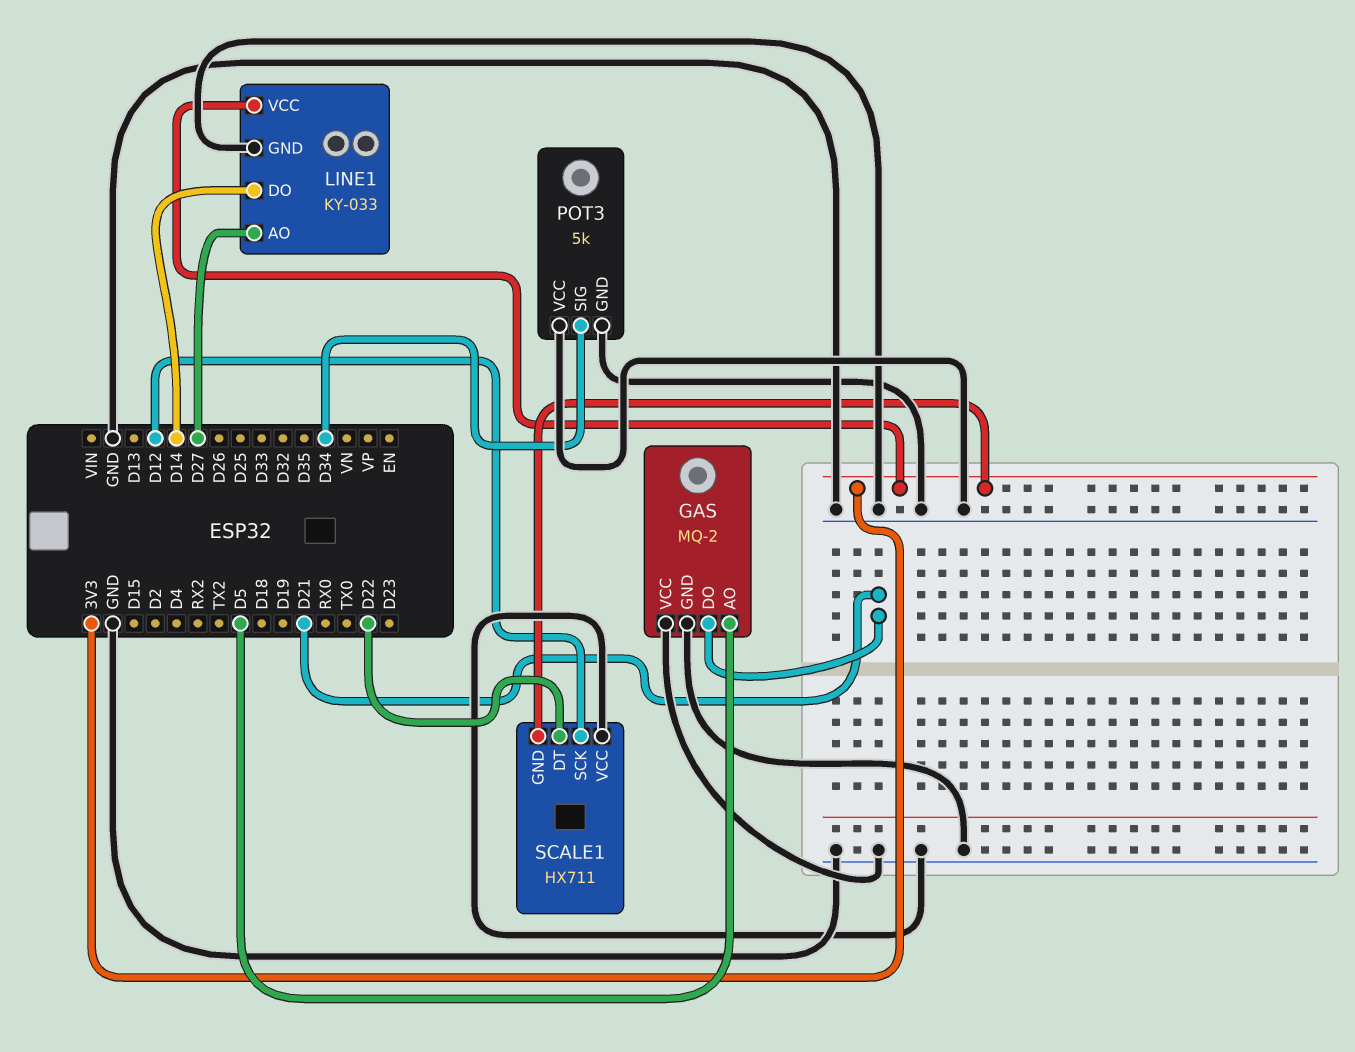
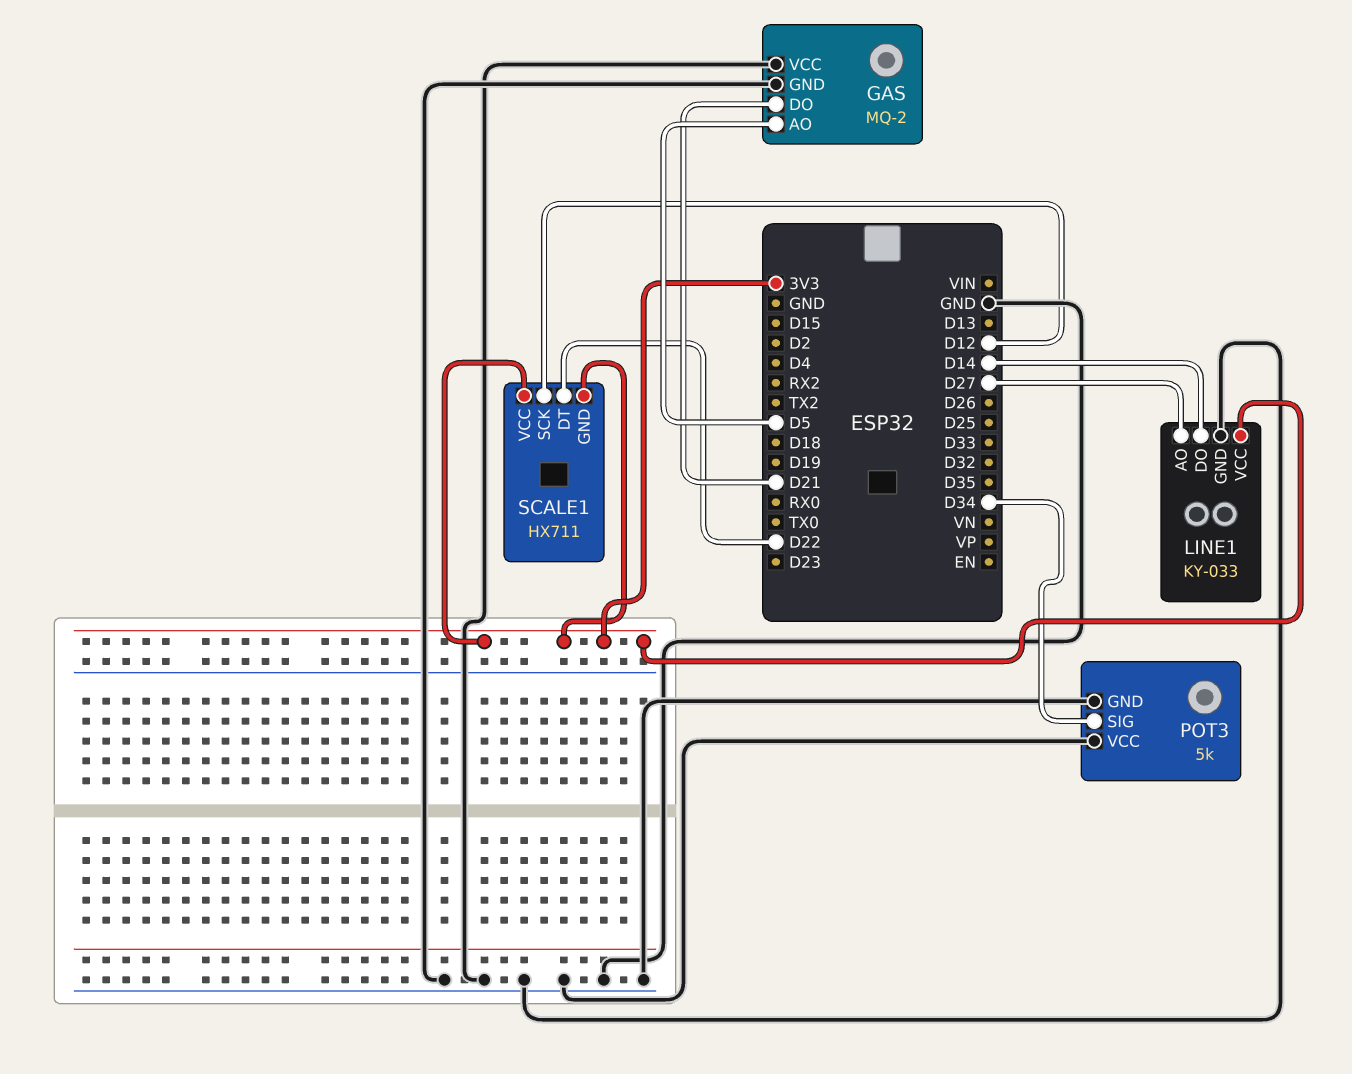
SCALE1 pin VCC: GND -> 3V3

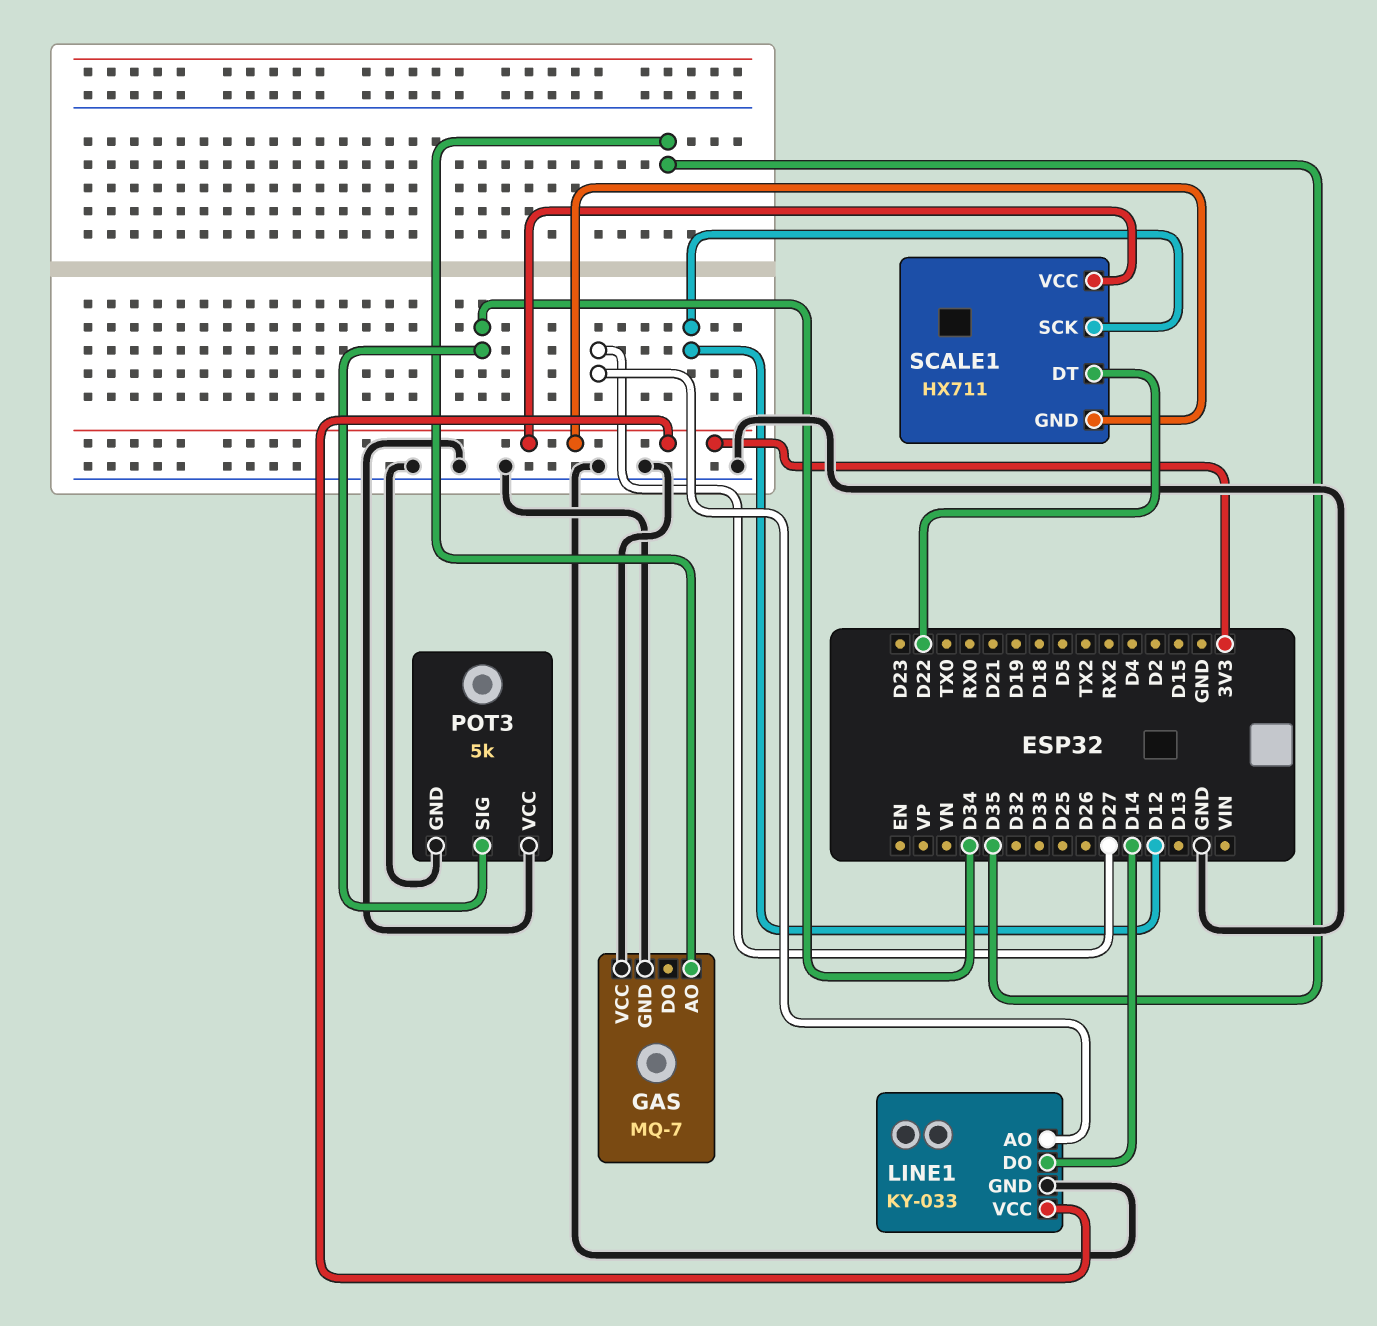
GAS: MQ-2 -> MQ-7
GAS pin AO: D5 -> D35
GAS pin DO: D21 -> none

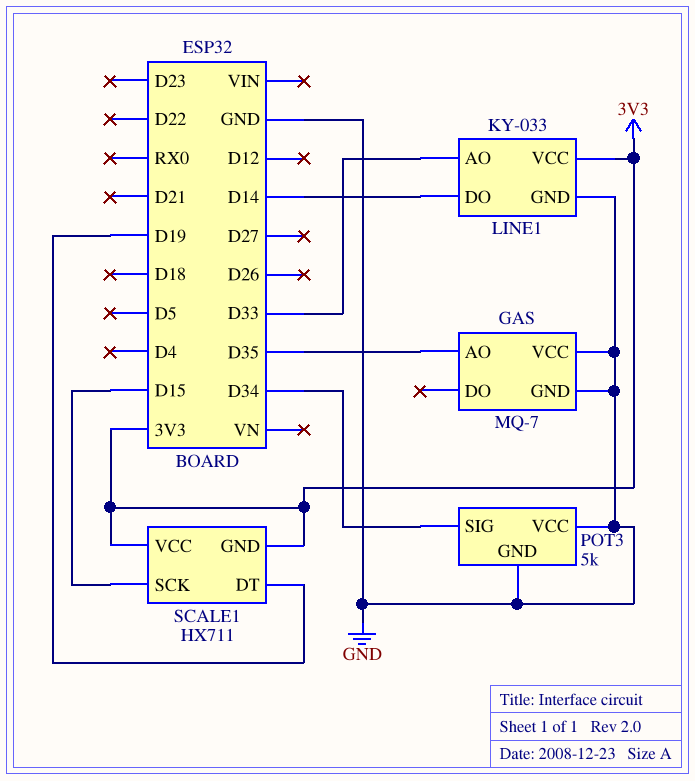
LINE1 pin AO: D27 -> D33
SCALE1 pin DT: D22 -> D19
SCALE1 pin SCK: D12 -> D15

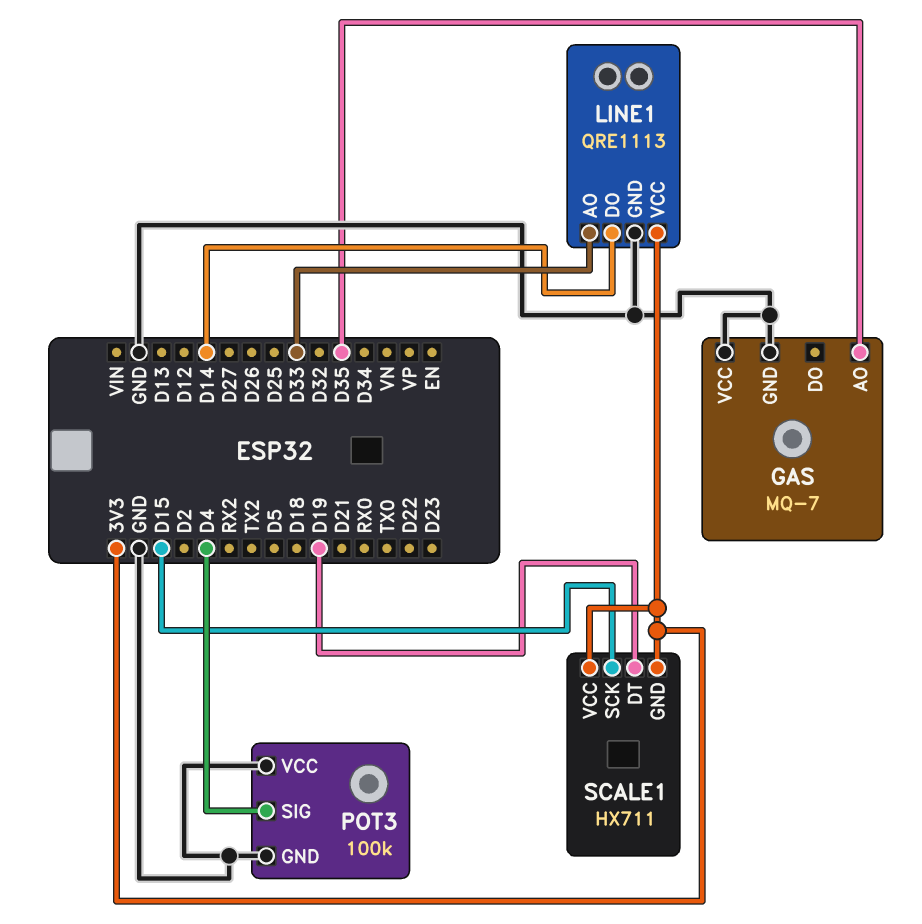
LINE1: KY-033 -> QRE1113
POT3: 5k -> 100k
POT3 pin SIG: D34 -> D4

